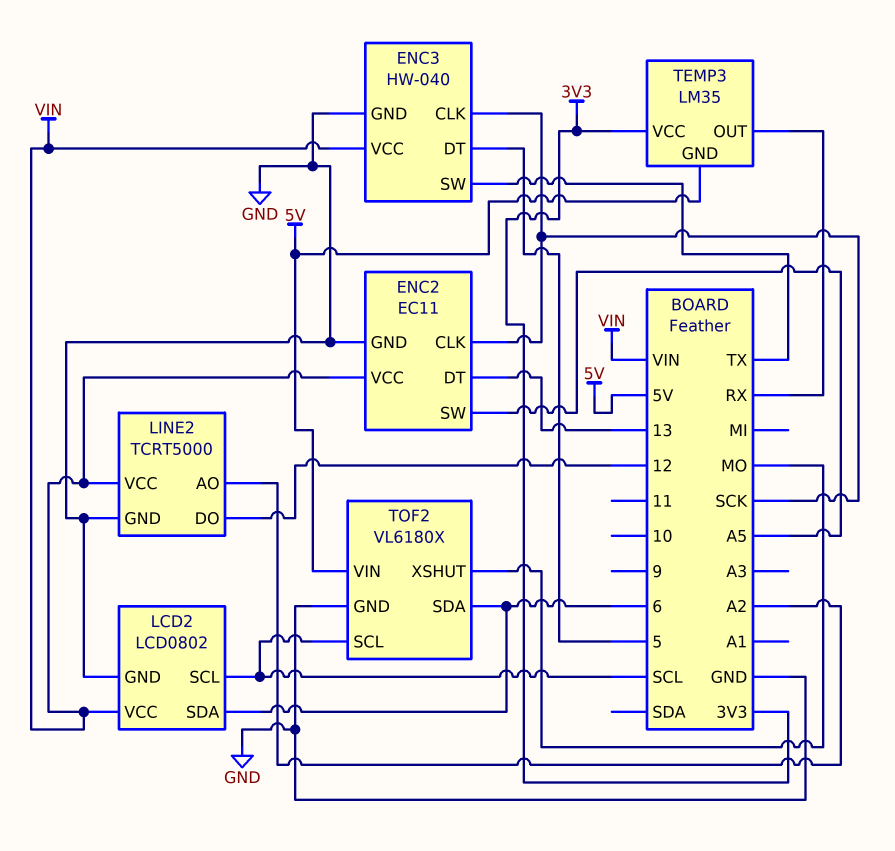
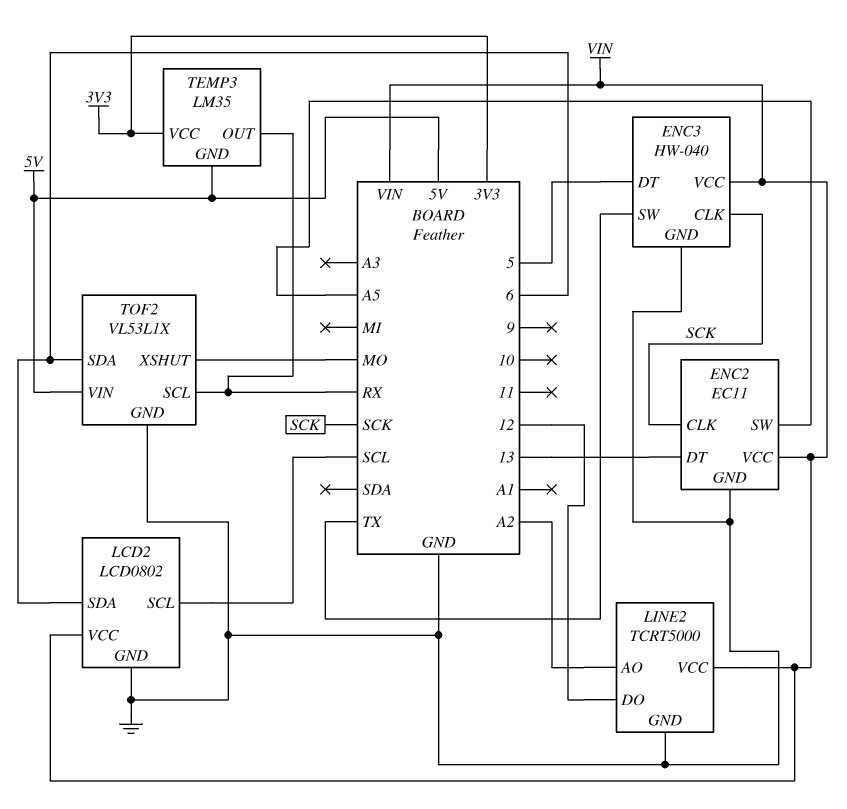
TOF2: VL6180X -> VL53L1X
TOF2 pin SCL: SCL -> RX

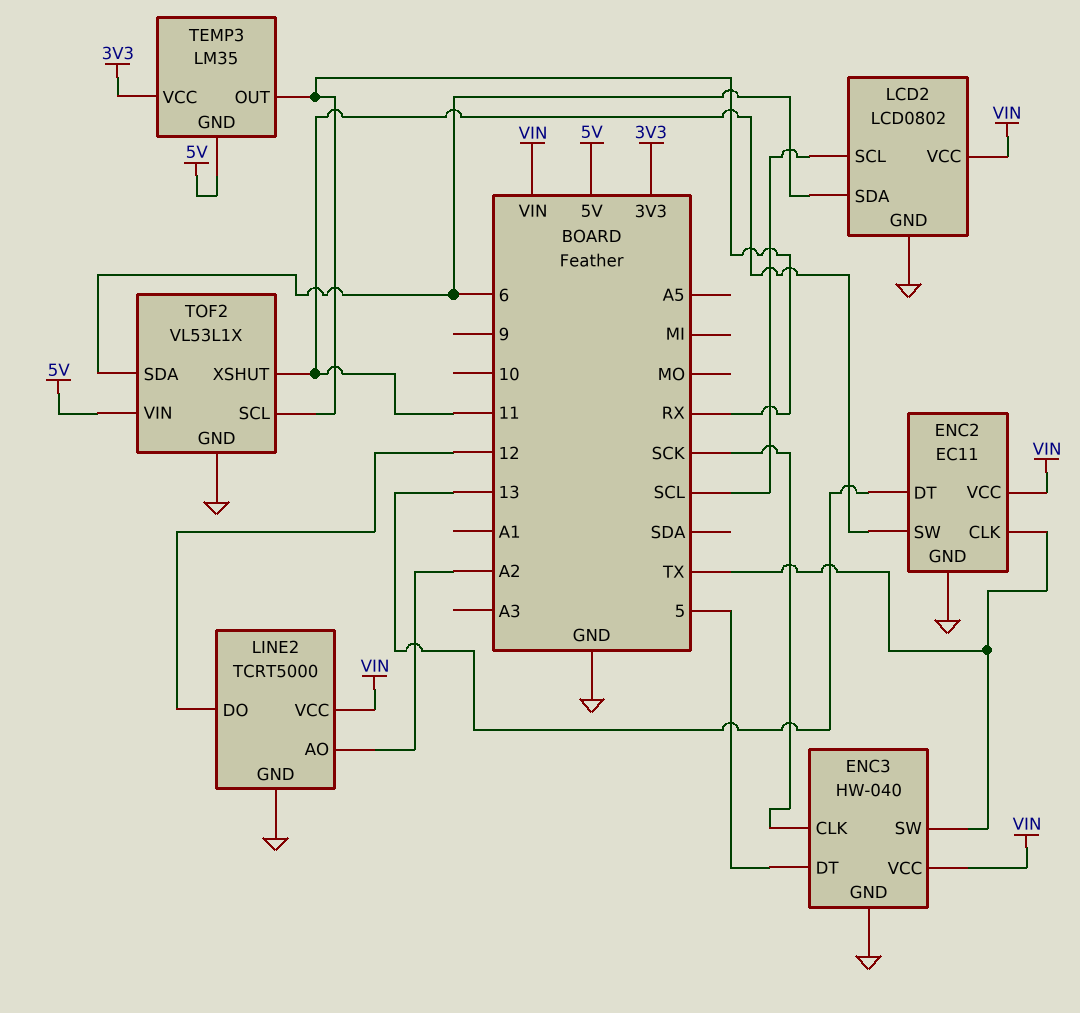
ENC2 pin CLK: SCK -> TX
ENC2 pin SW: A5 -> 11
TOF2 pin XSHUT: MO -> 11

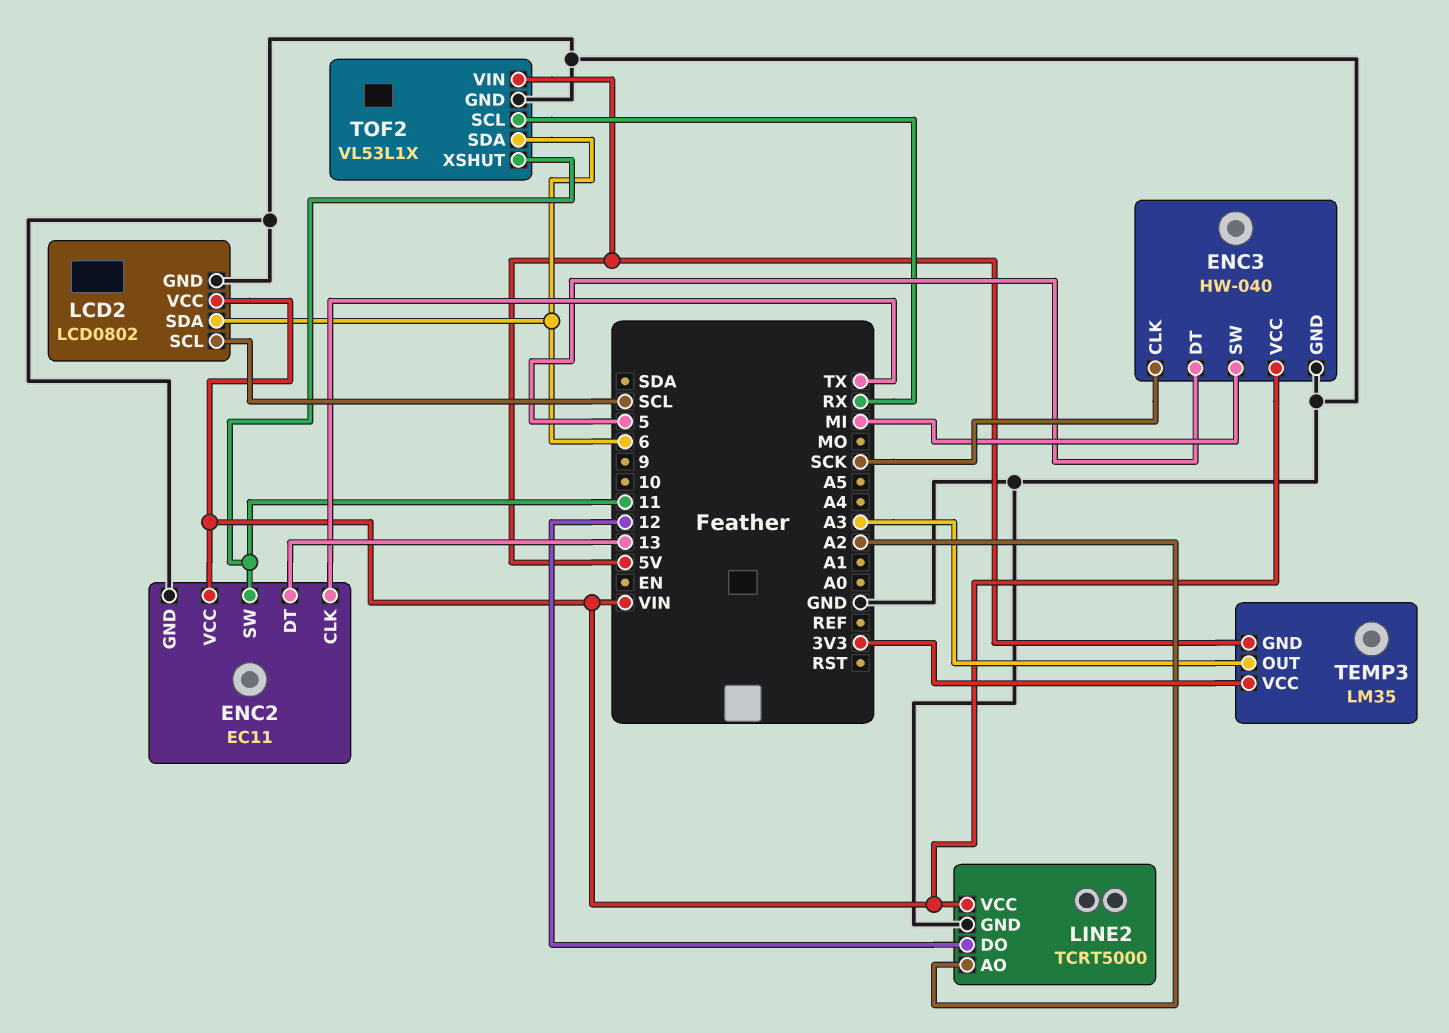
ENC3 pin SW: TX -> MI
TEMP3 pin OUT: RX -> A3

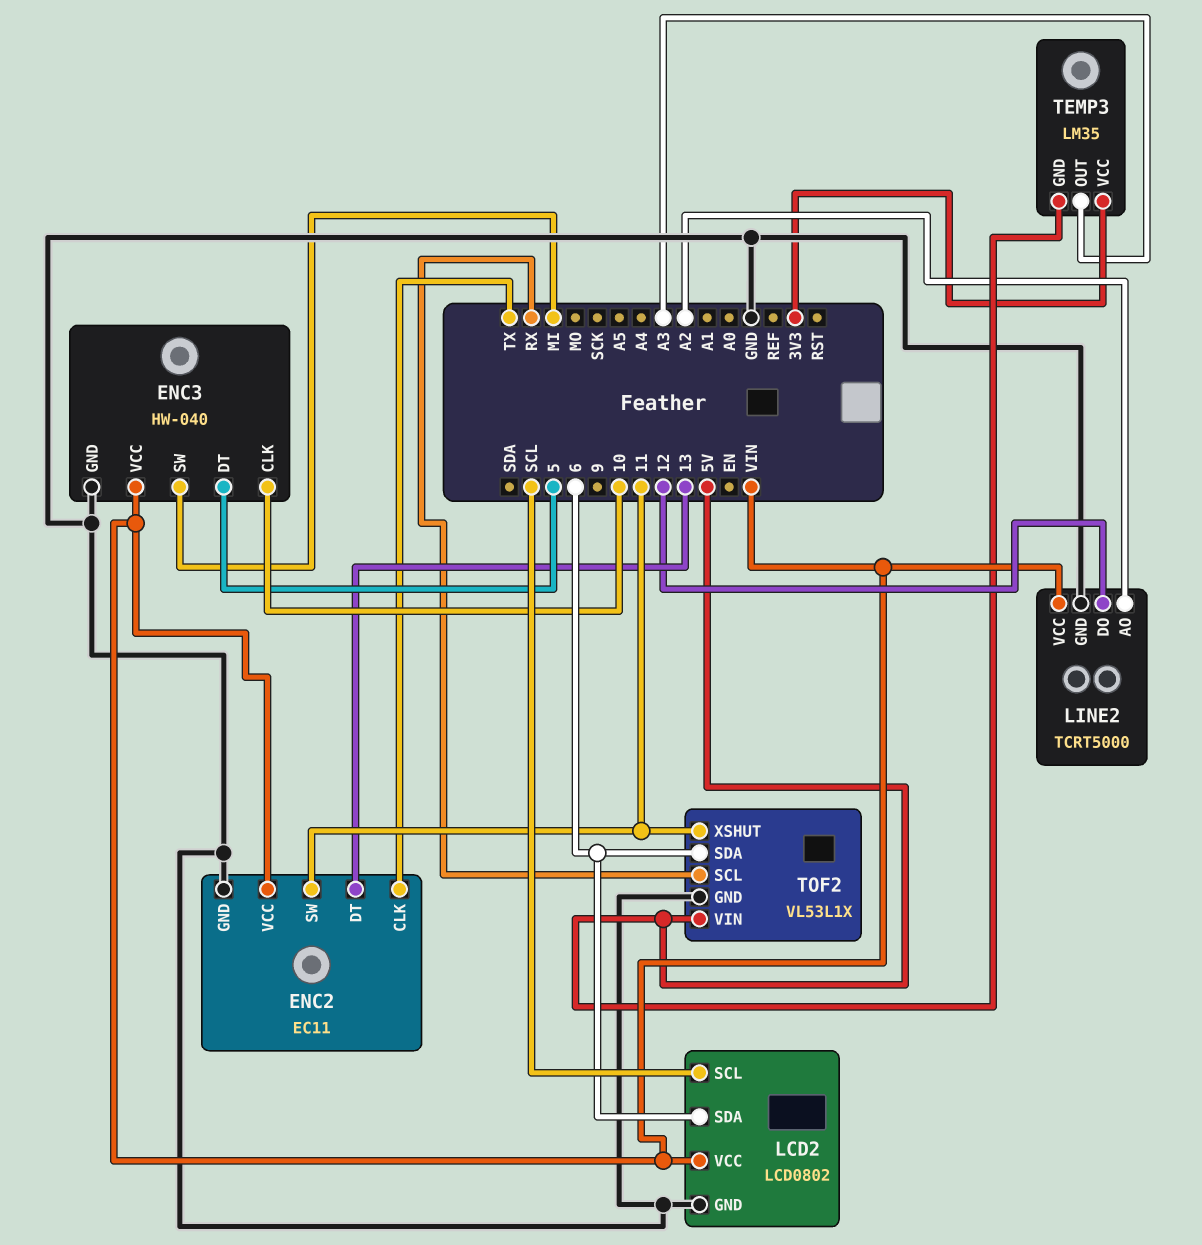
ENC3 pin CLK: SCK -> 10

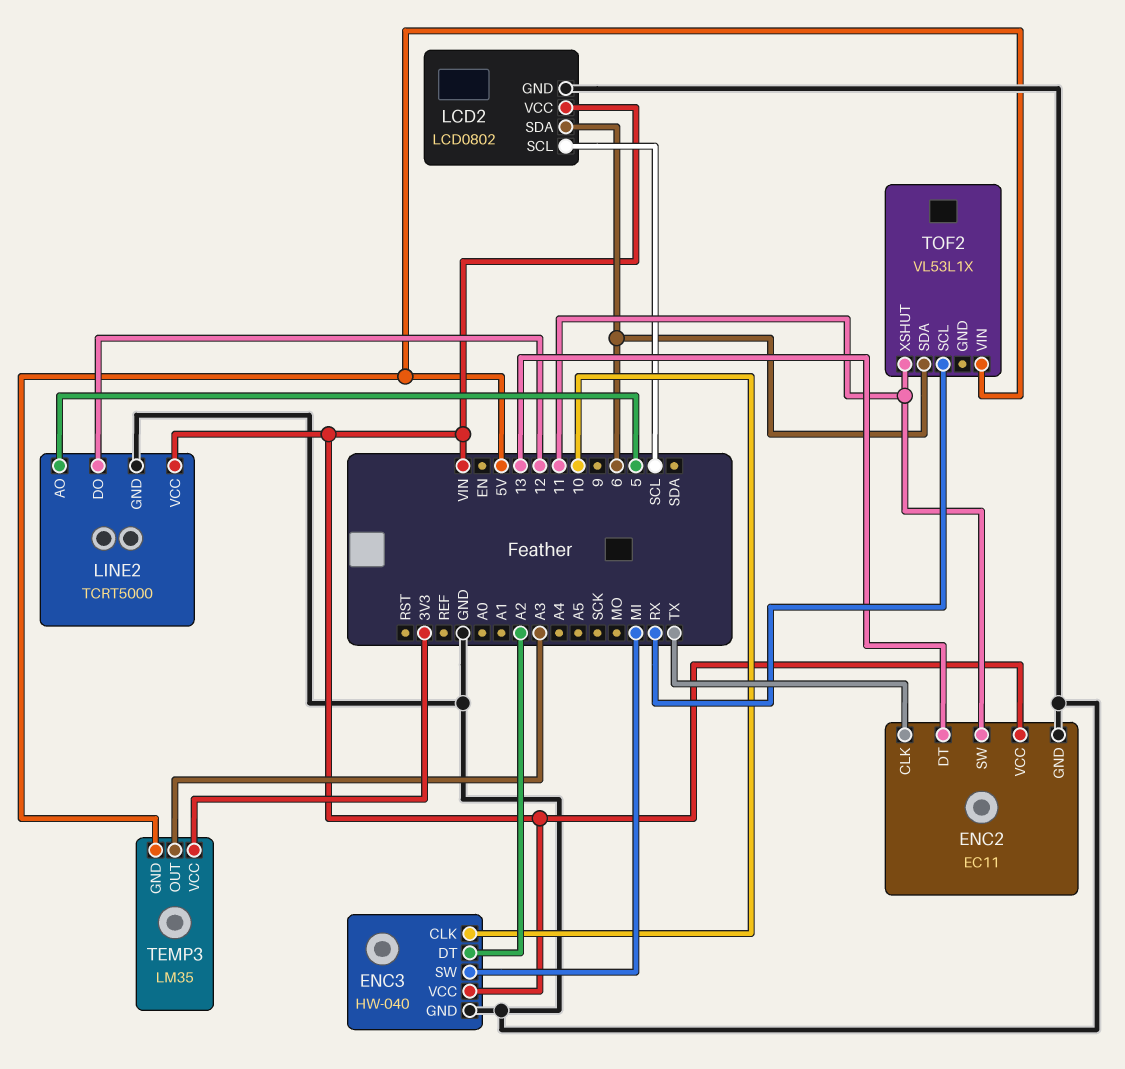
ENC3 pin DT: 5 -> A2
LINE2 pin AO: A2 -> 5
TOF2 pin GND: GND -> none

